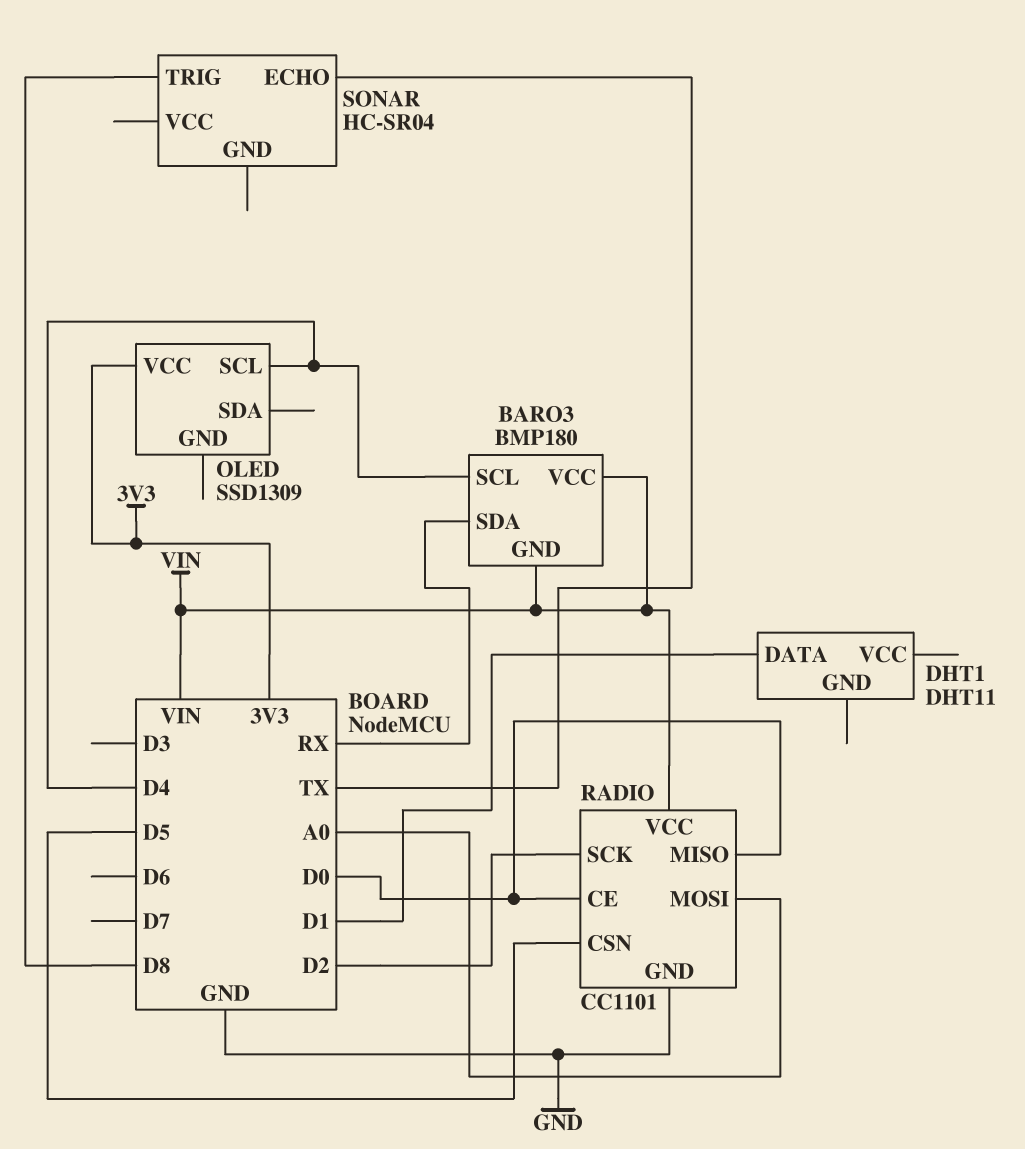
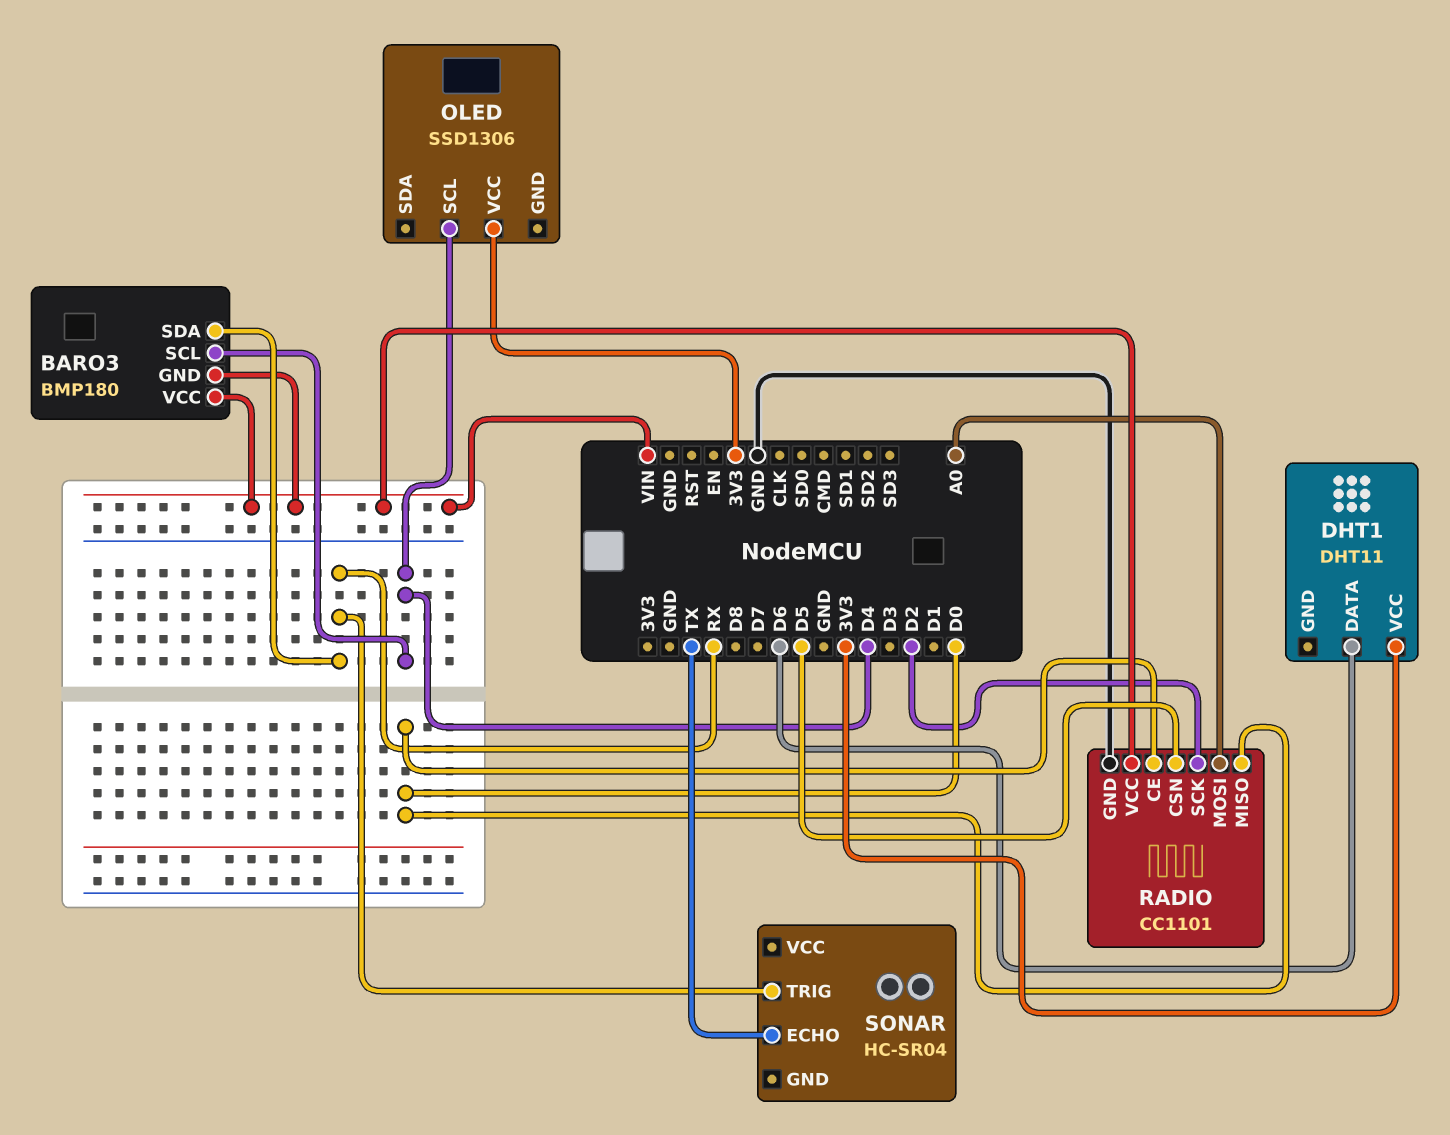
DHT1 pin DATA: D1 -> D6
DHT1 pin VCC: none -> 3V3
OLED: SSD1309 -> SSD1306
SONAR pin TRIG: D8 -> RX

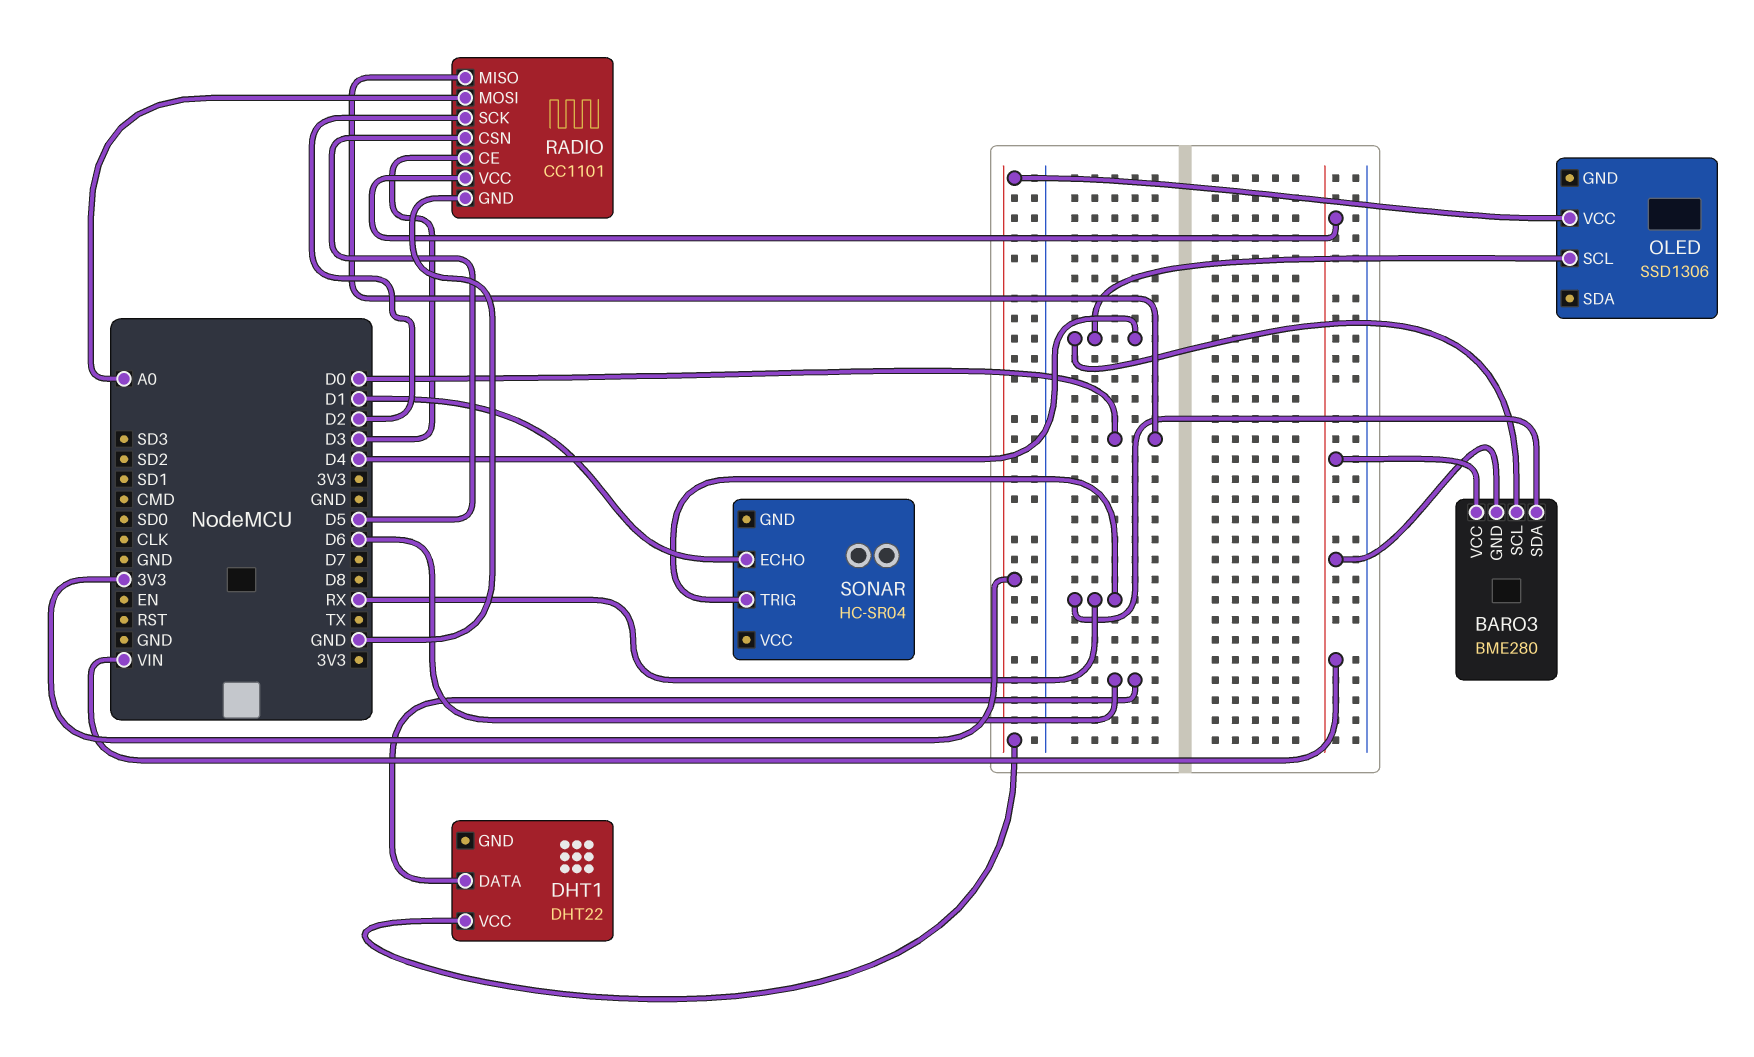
BARO3: BMP180 -> BME280
DHT1: DHT11 -> DHT22
RADIO pin CE: D0 -> D3
SONAR pin ECHO: TX -> D1

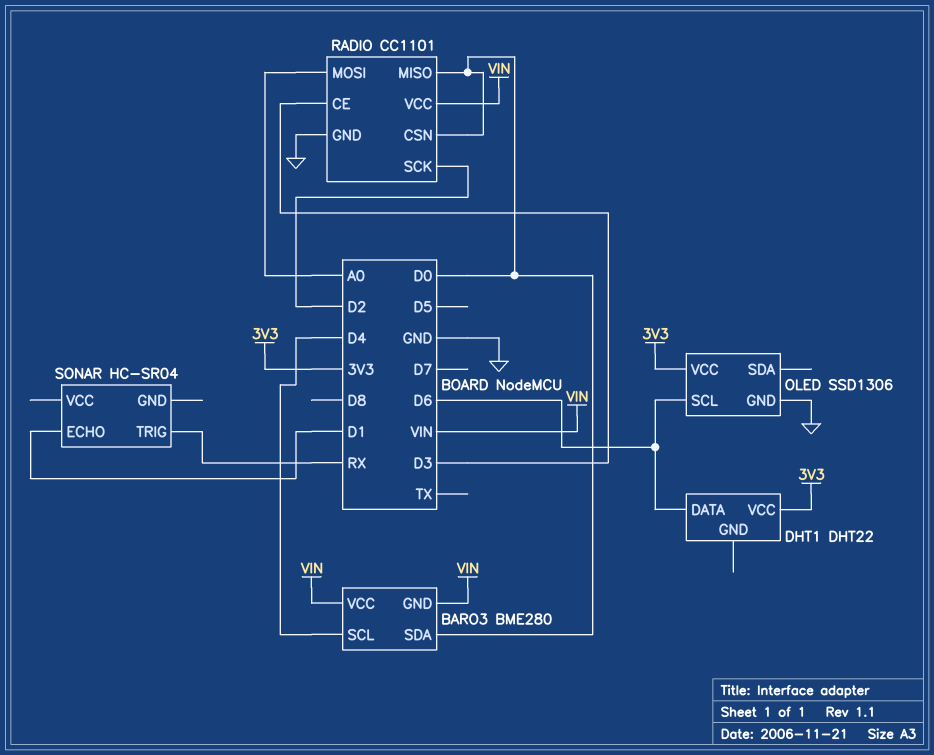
BARO3 pin SDA: RX -> D0
OLED pin GND: none -> GND
OLED pin SCL: D4 -> D6
RADIO pin CSN: D5 -> D0

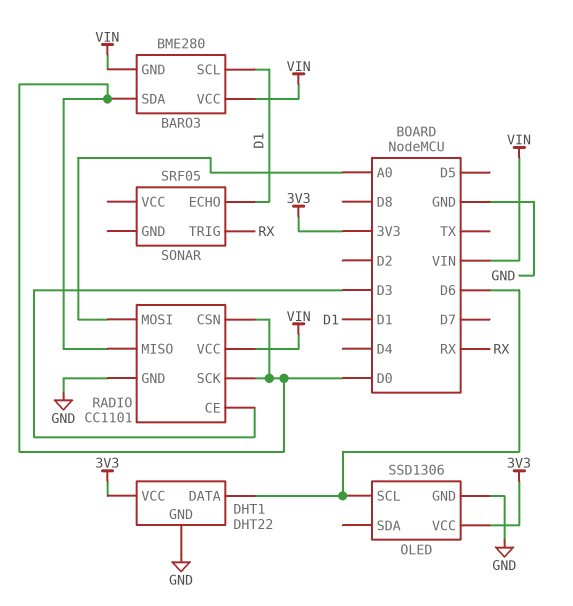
BARO3 pin SCL: D4 -> D1
DHT1 pin GND: none -> GND
RADIO pin SCK: D2 -> D0
SONAR: HC-SR04 -> SRF05

